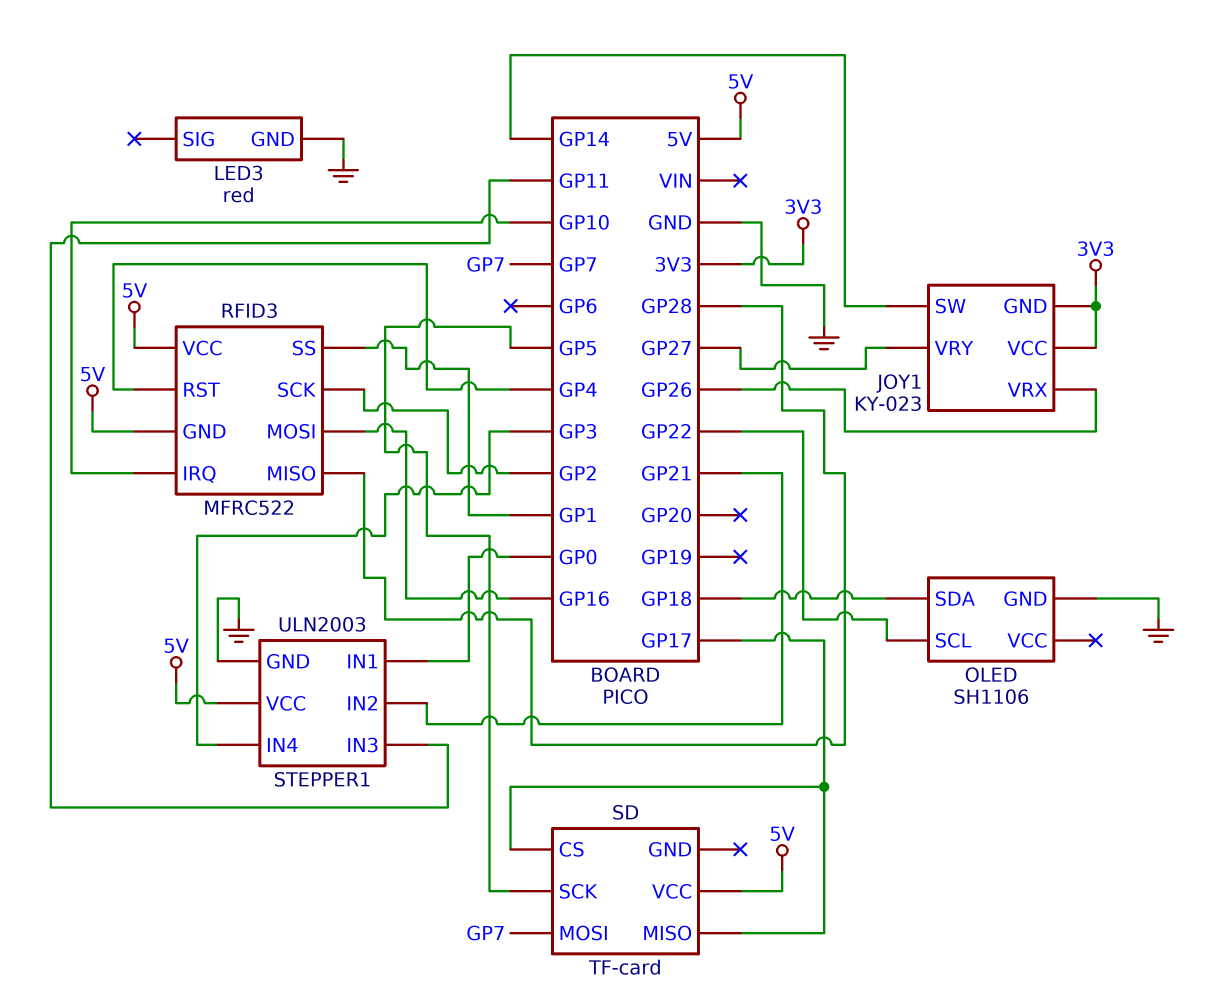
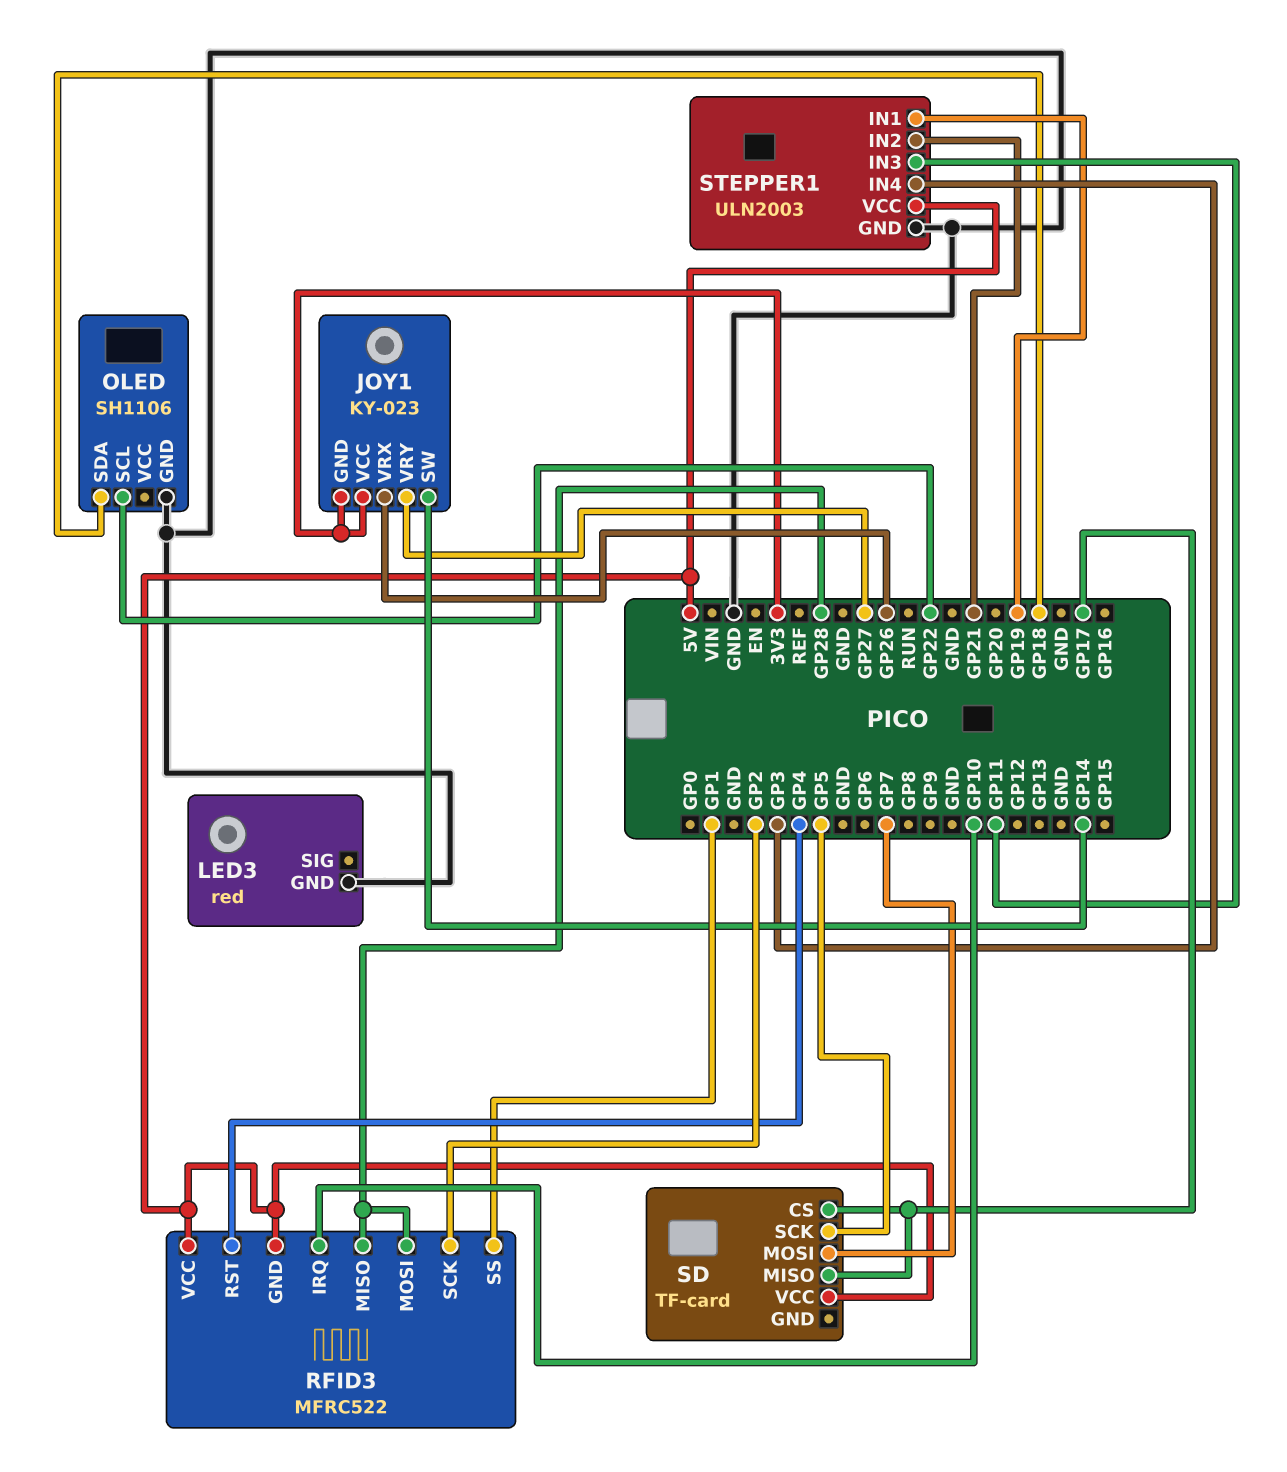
RFID3 pin MOSI: GP16 -> GP28
STEPPER1 pin IN1: GP0 -> GP19

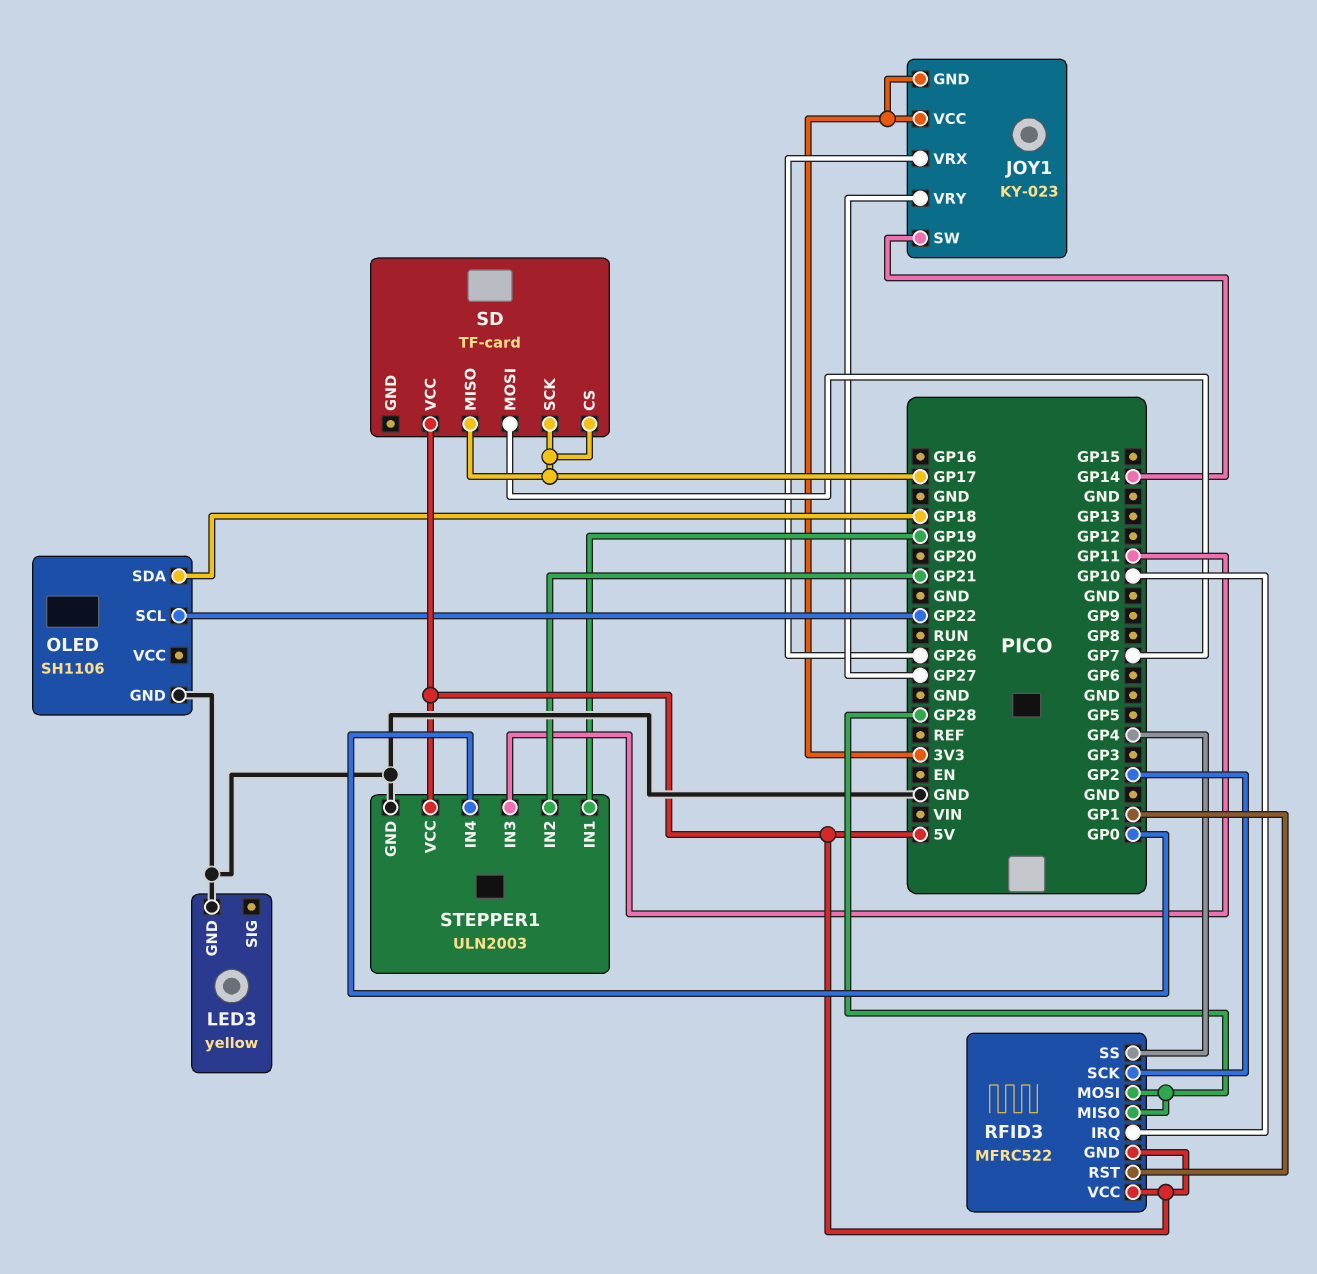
LED3: red -> yellow
RFID3 pin RST: GP4 -> GP1
RFID3 pin SS: GP1 -> GP4
SD pin SCK: GP5 -> GP17
STEPPER1 pin IN4: GP3 -> GP0

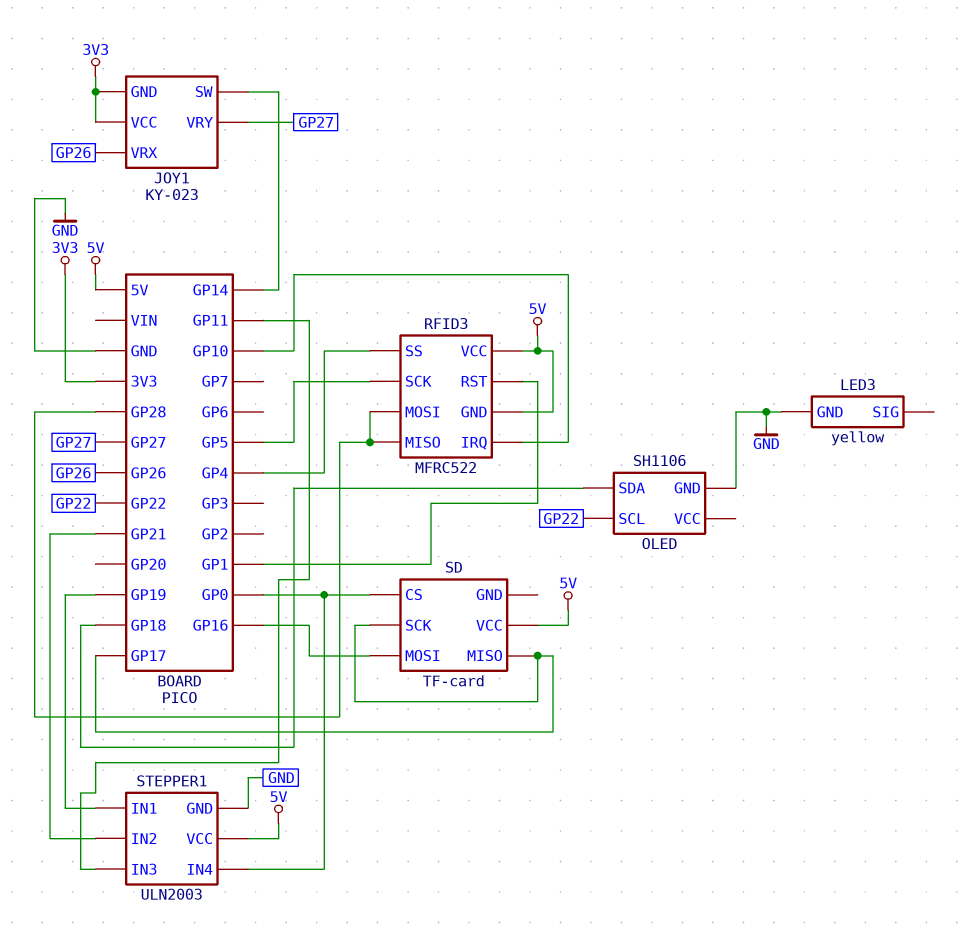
RFID3 pin SCK: GP2 -> GP5
SD pin CS: GP17 -> GP0
SD pin MOSI: GP7 -> GP16

